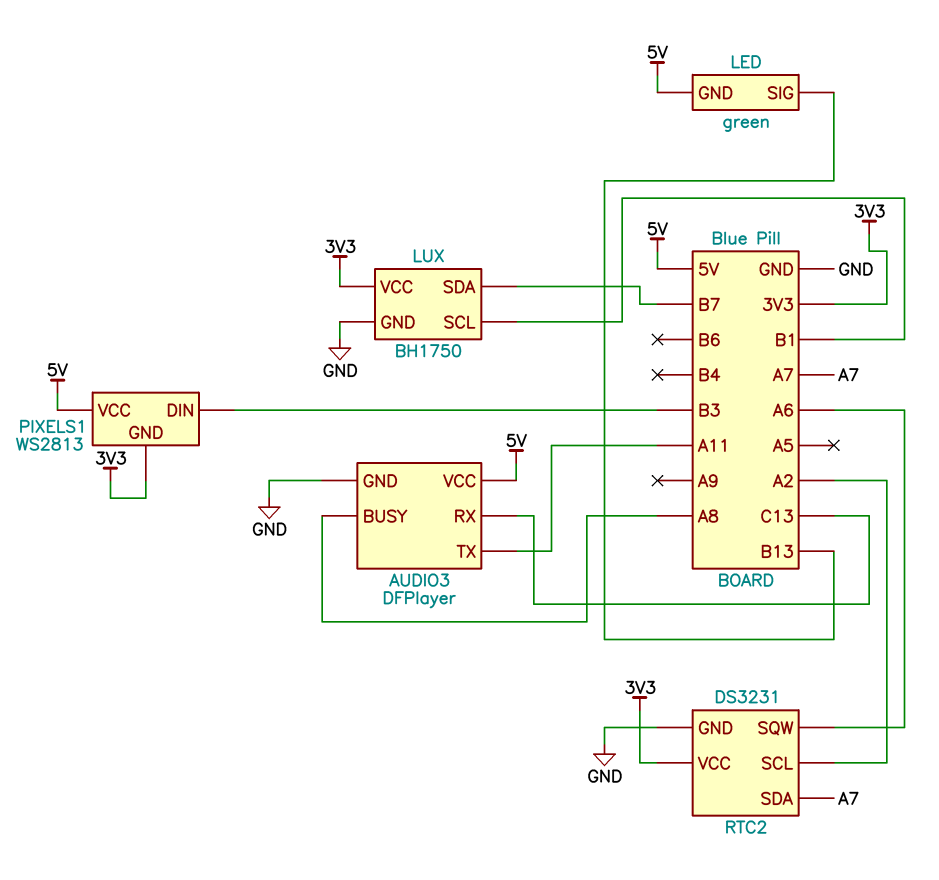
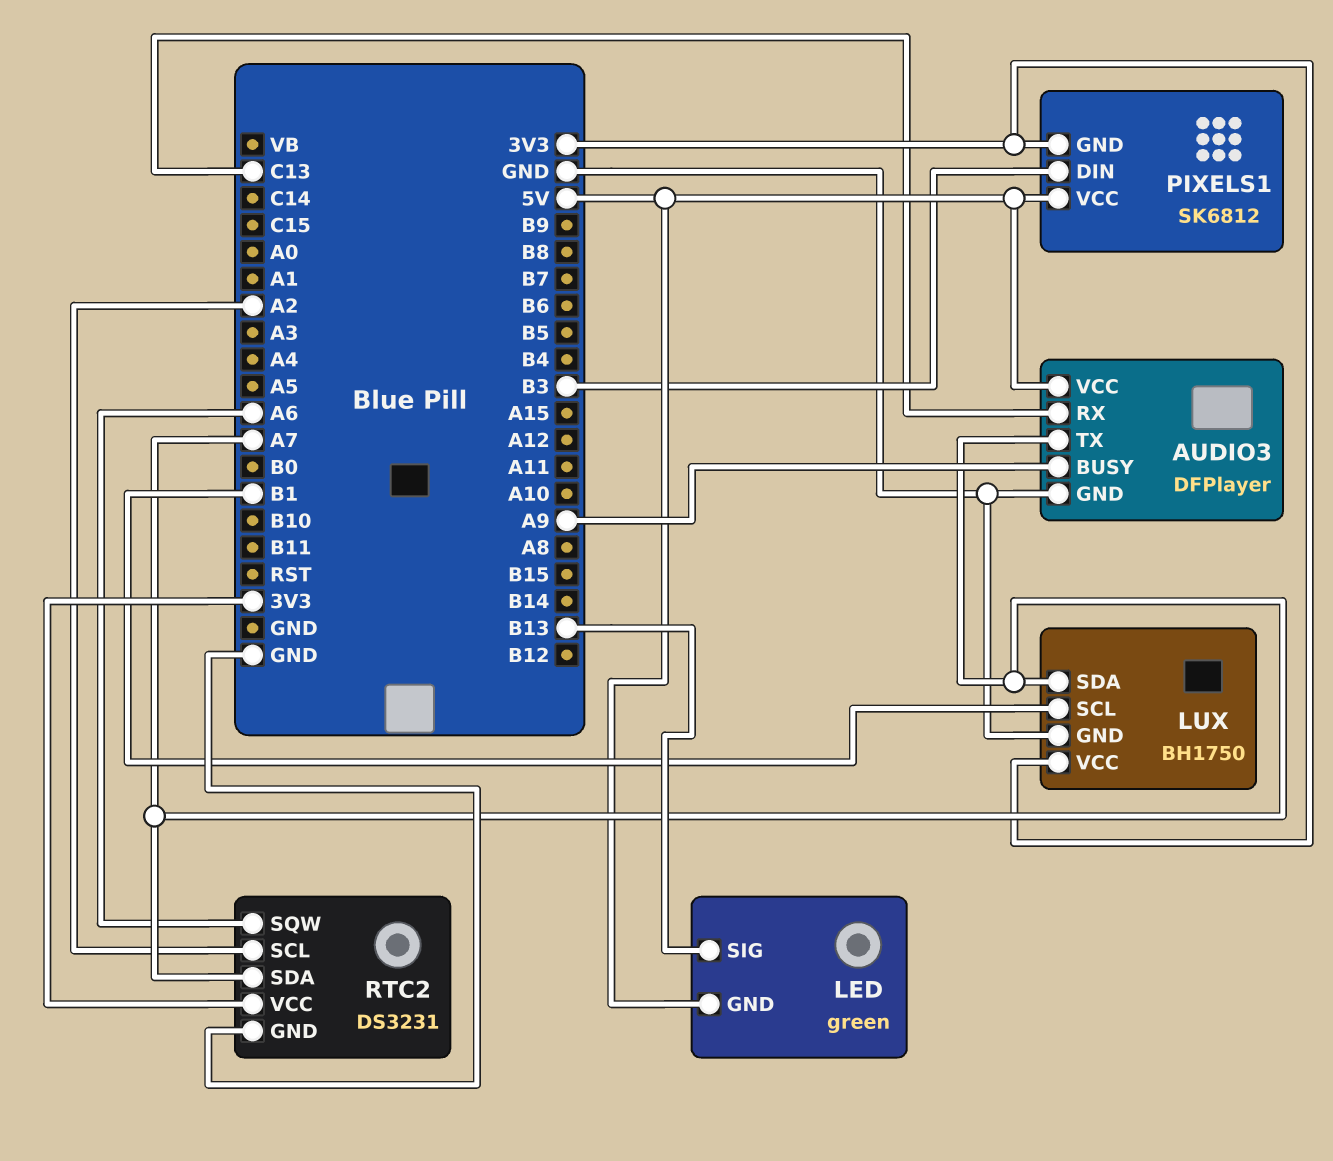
AUDIO3 pin BUSY: A8 -> A9
AUDIO3 pin TX: A11 -> A7
LUX pin SDA: B7 -> A7
PIXELS1: WS2813 -> SK6812

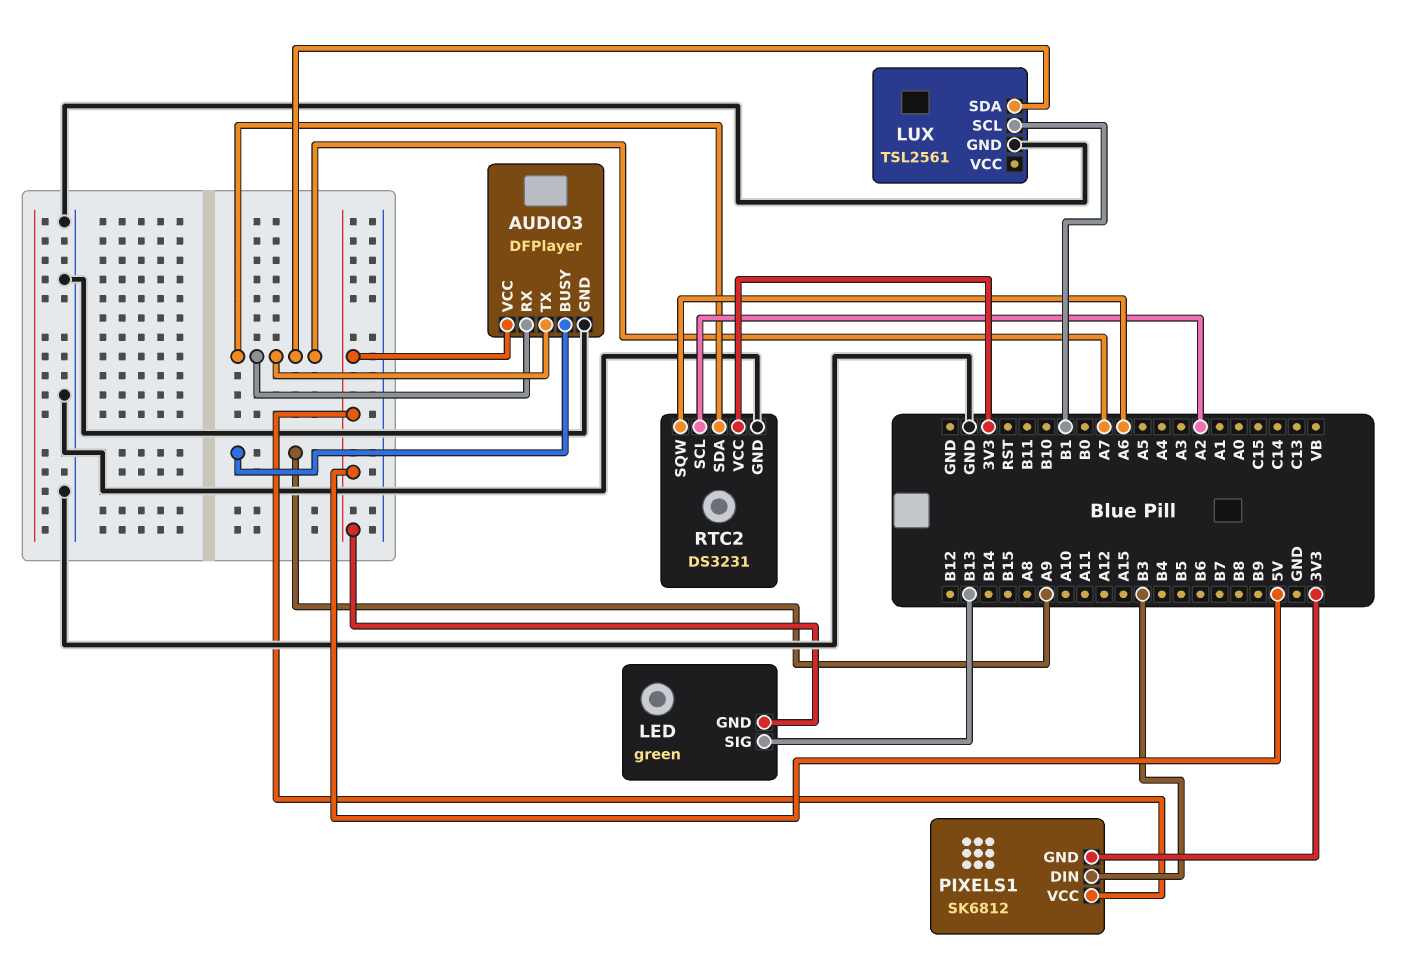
AUDIO3 pin RX: C13 -> A7
LUX: BH1750 -> TSL2561
LUX pin VCC: 3V3 -> none

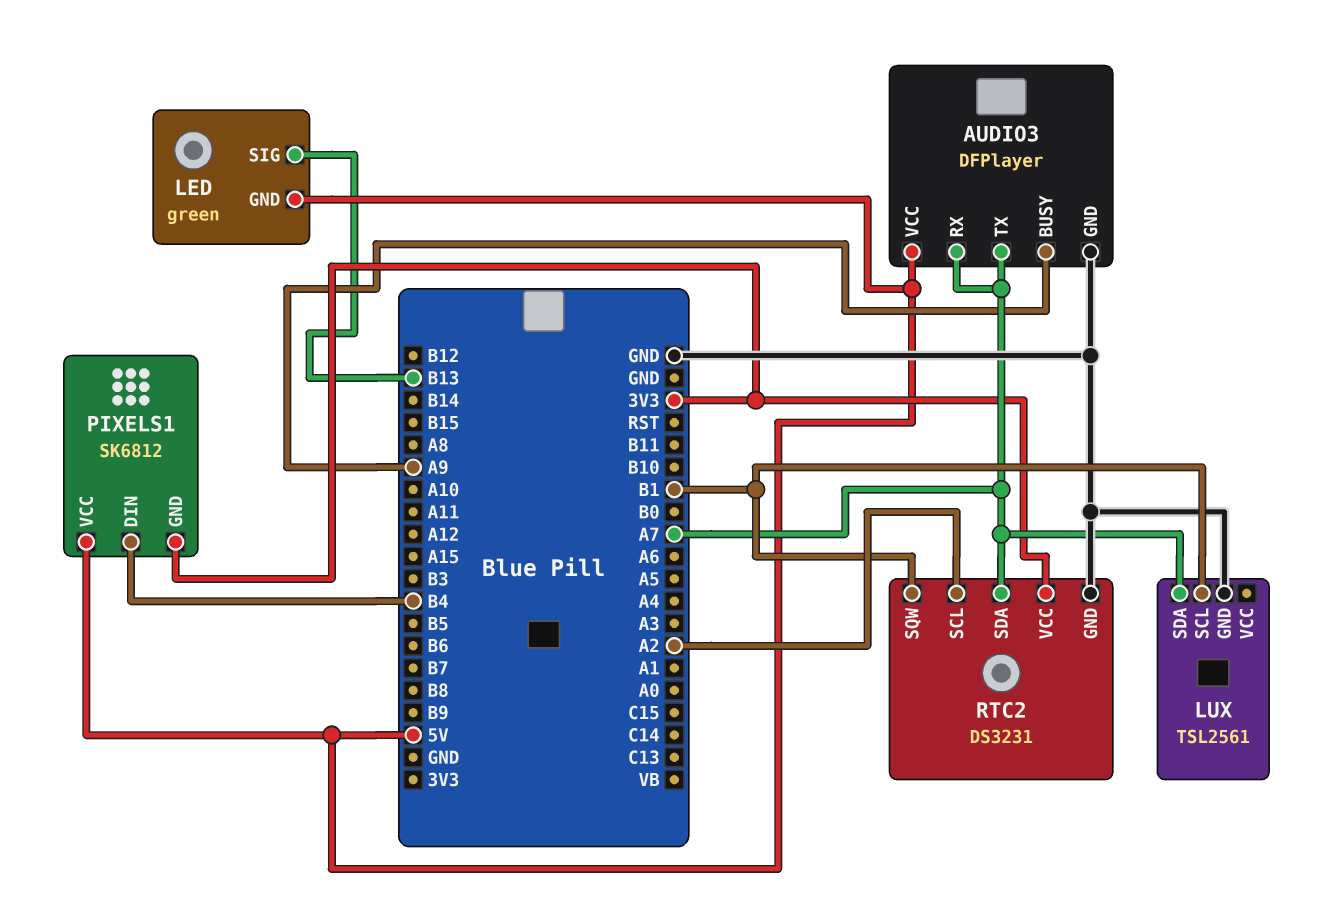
PIXELS1 pin DIN: B3 -> B4
RTC2 pin SQW: A6 -> B1

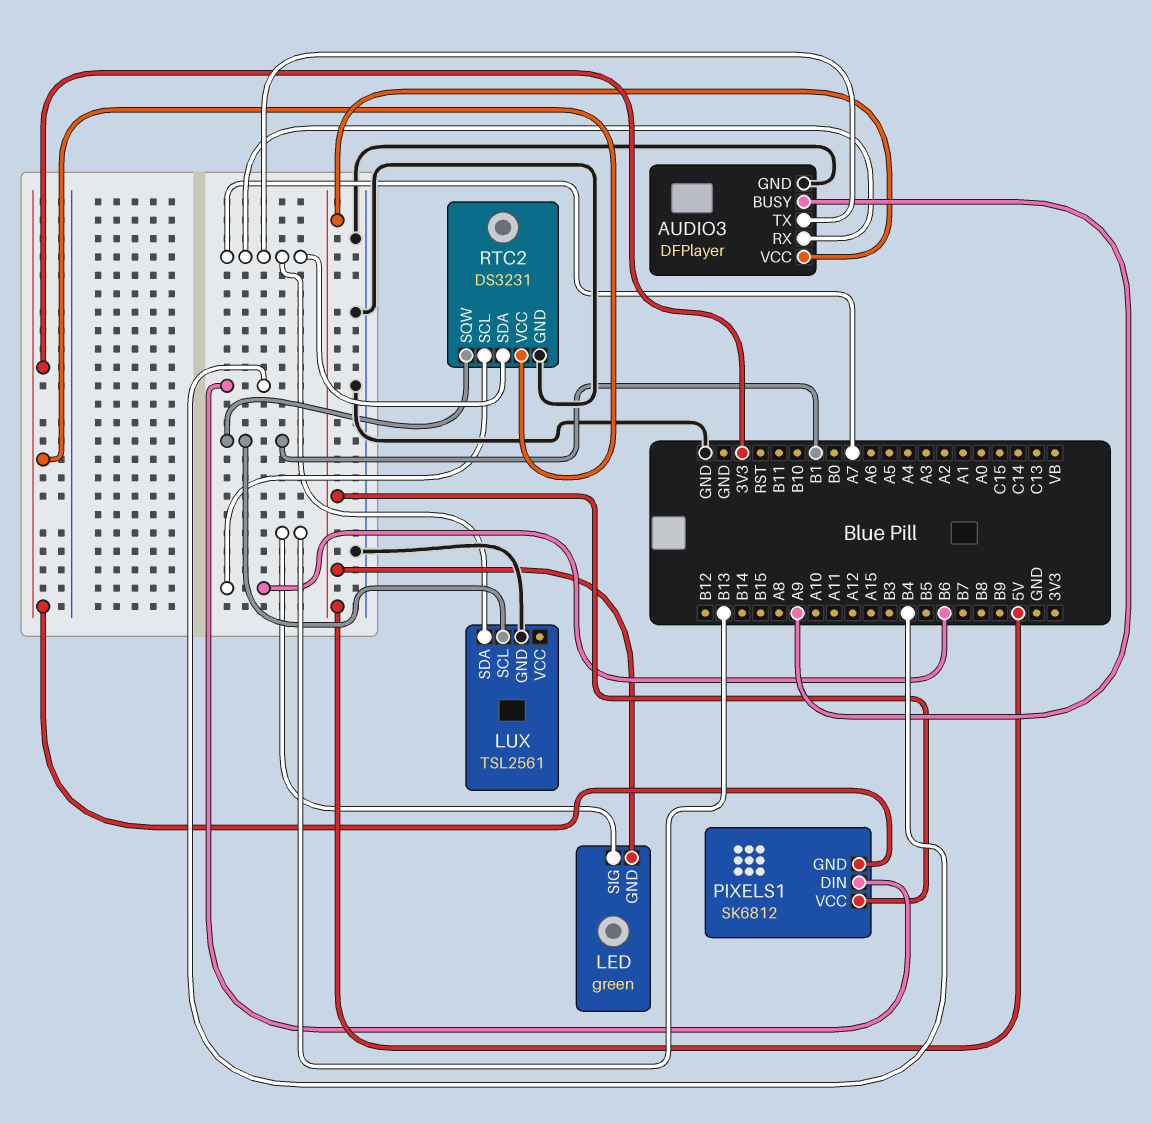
RTC2 pin SCL: A2 -> B6

